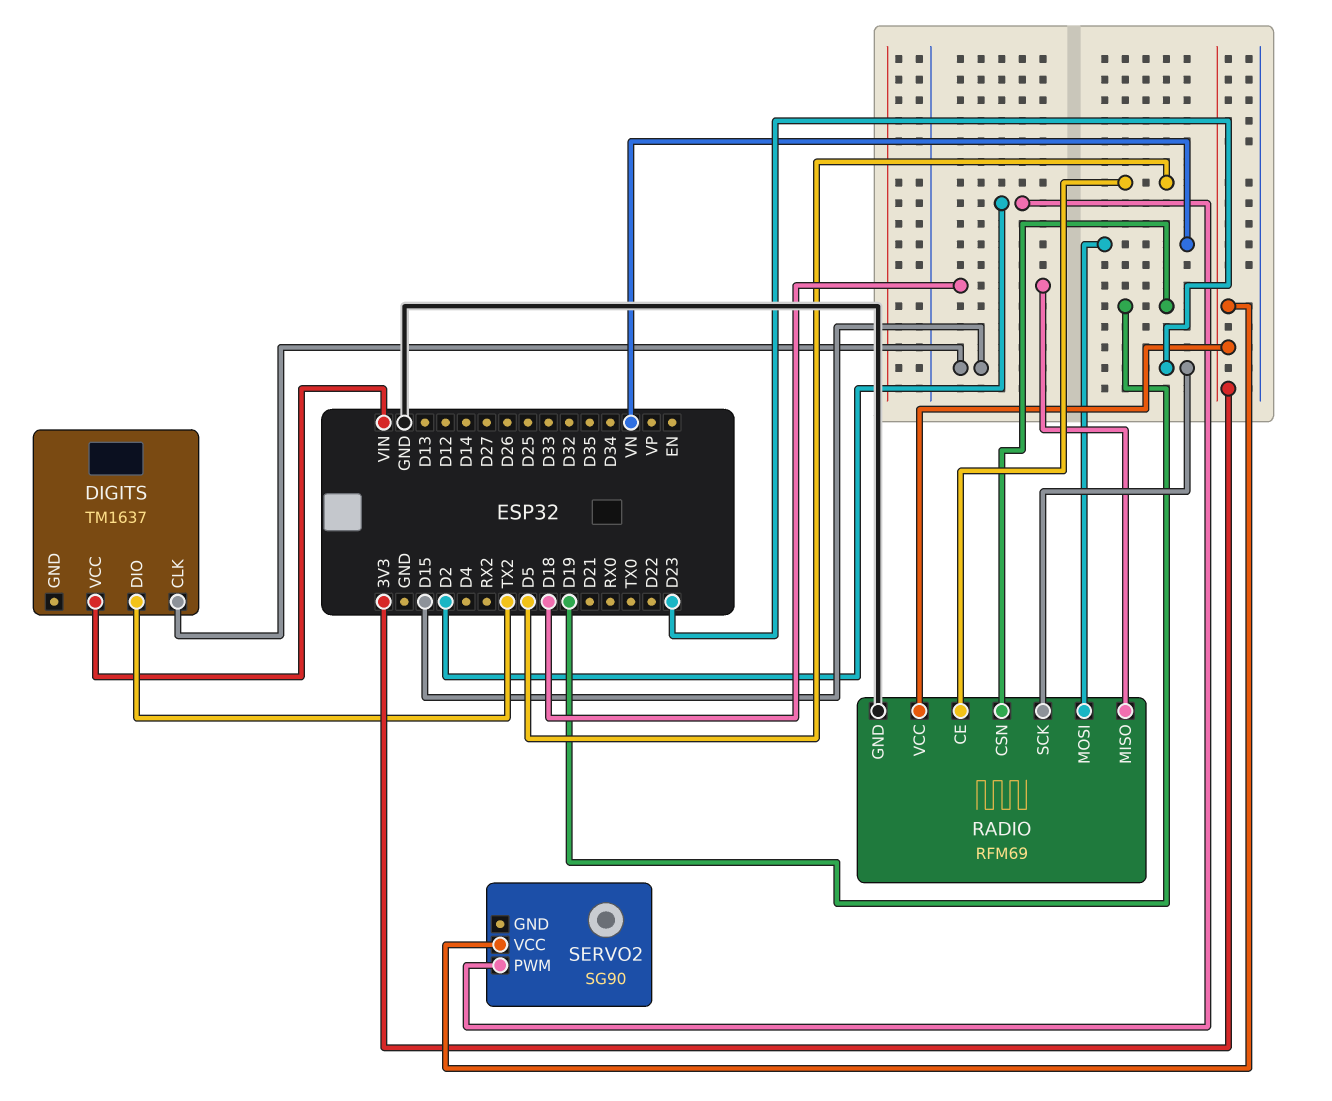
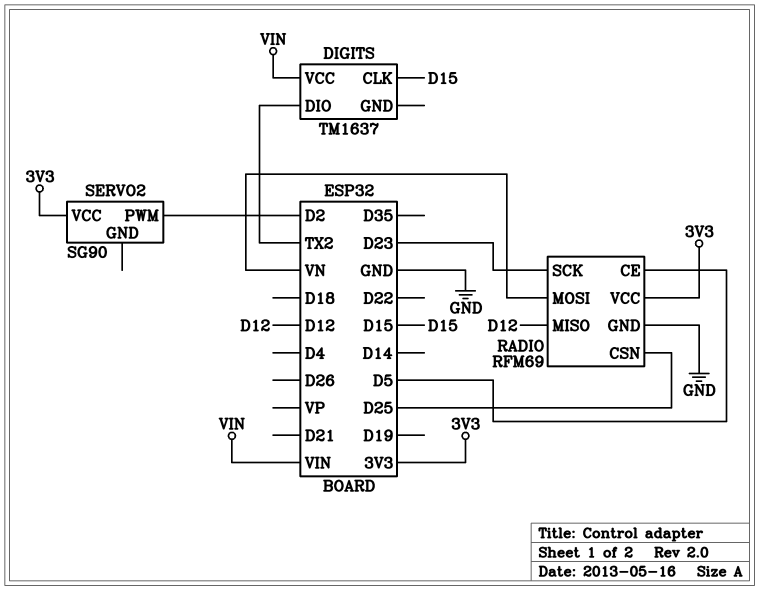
RADIO pin CSN: D19 -> D25
RADIO pin MISO: D18 -> D12

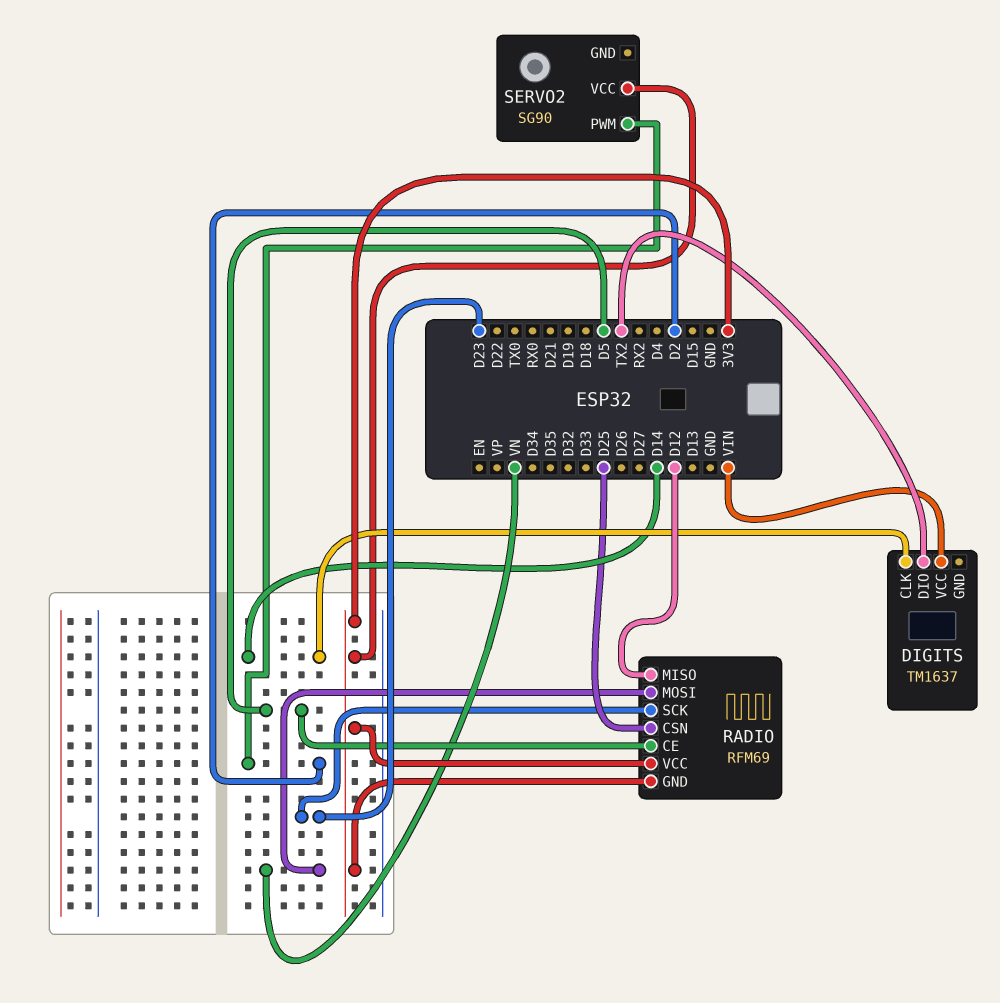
DIGITS pin CLK: D15 -> D14
RADIO pin GND: GND -> 3V3

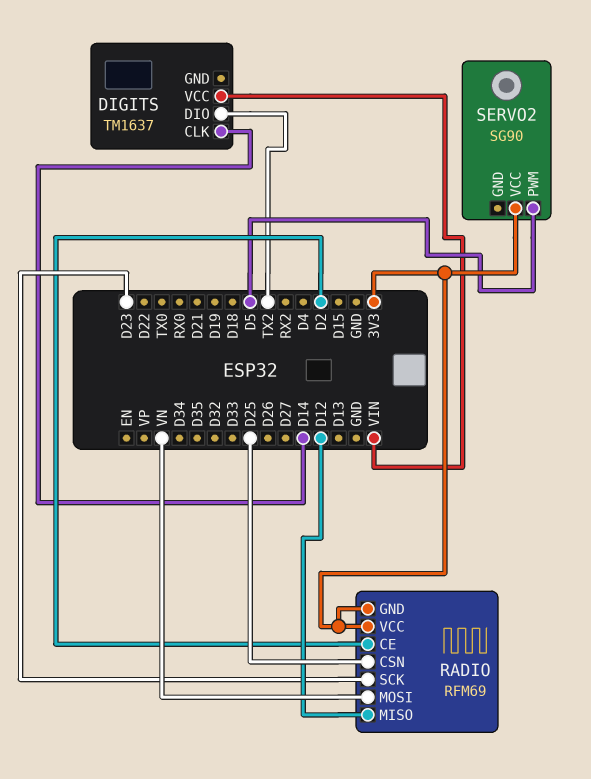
RADIO pin CE: D5 -> D2
SERVO2 pin PWM: D2 -> D5

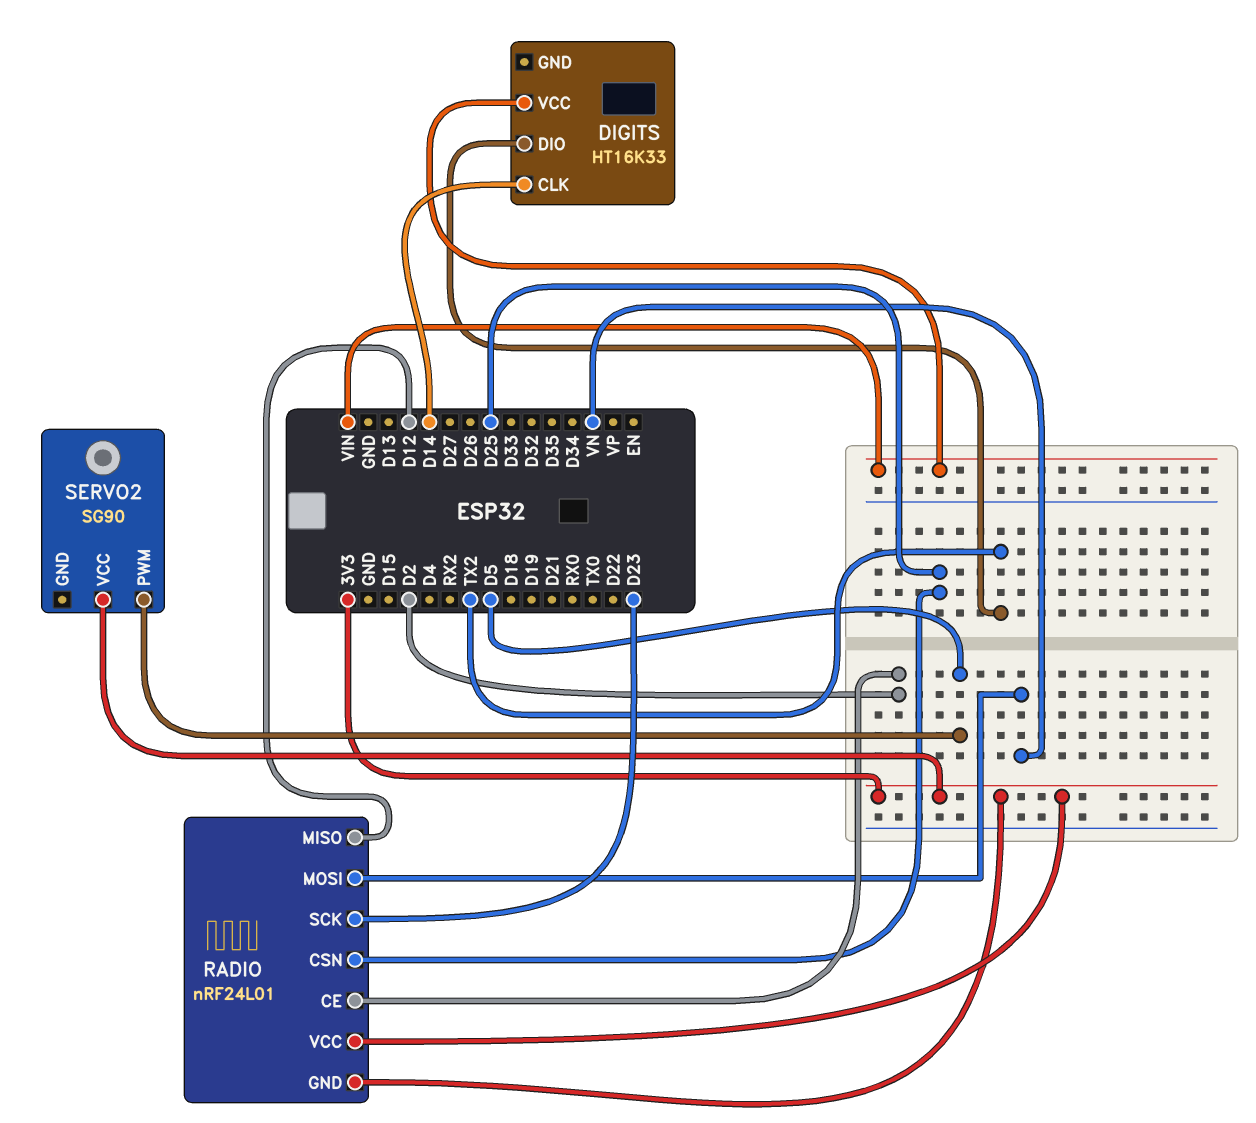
DIGITS: TM1637 -> HT16K33
RADIO: RFM69 -> nRF24L01

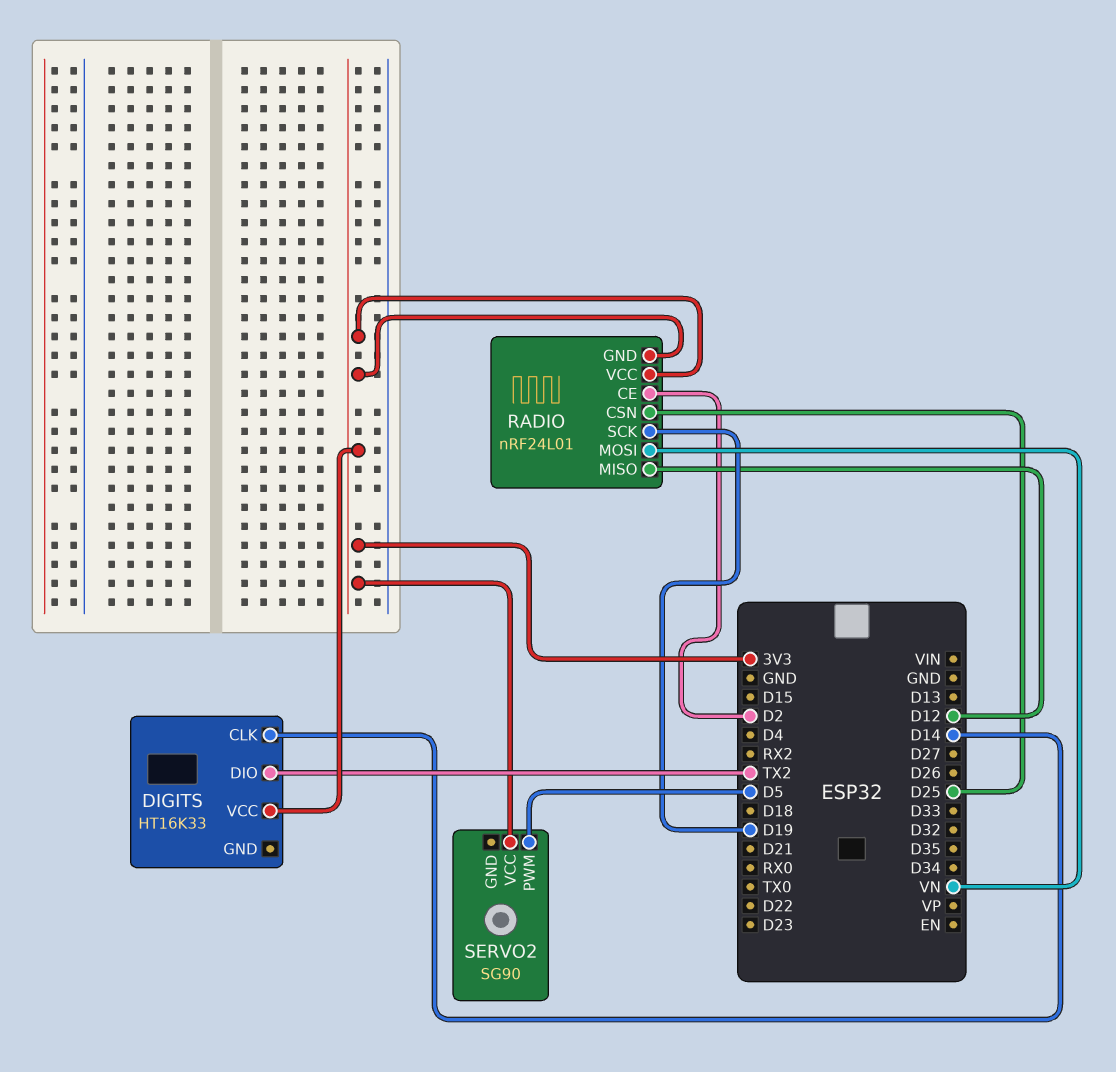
DIGITS pin VCC: VIN -> 3V3
RADIO pin SCK: D23 -> D19

